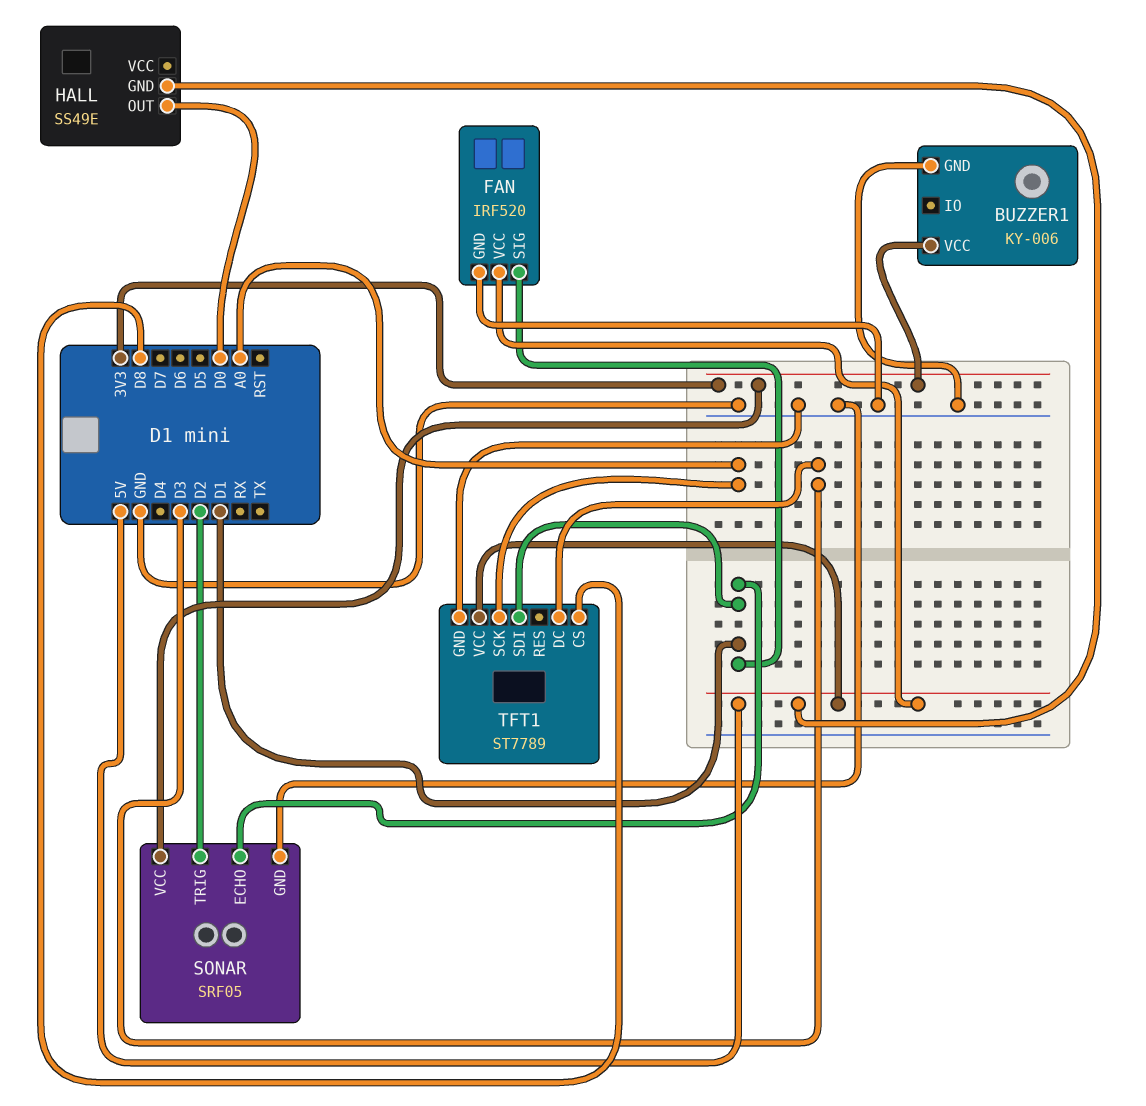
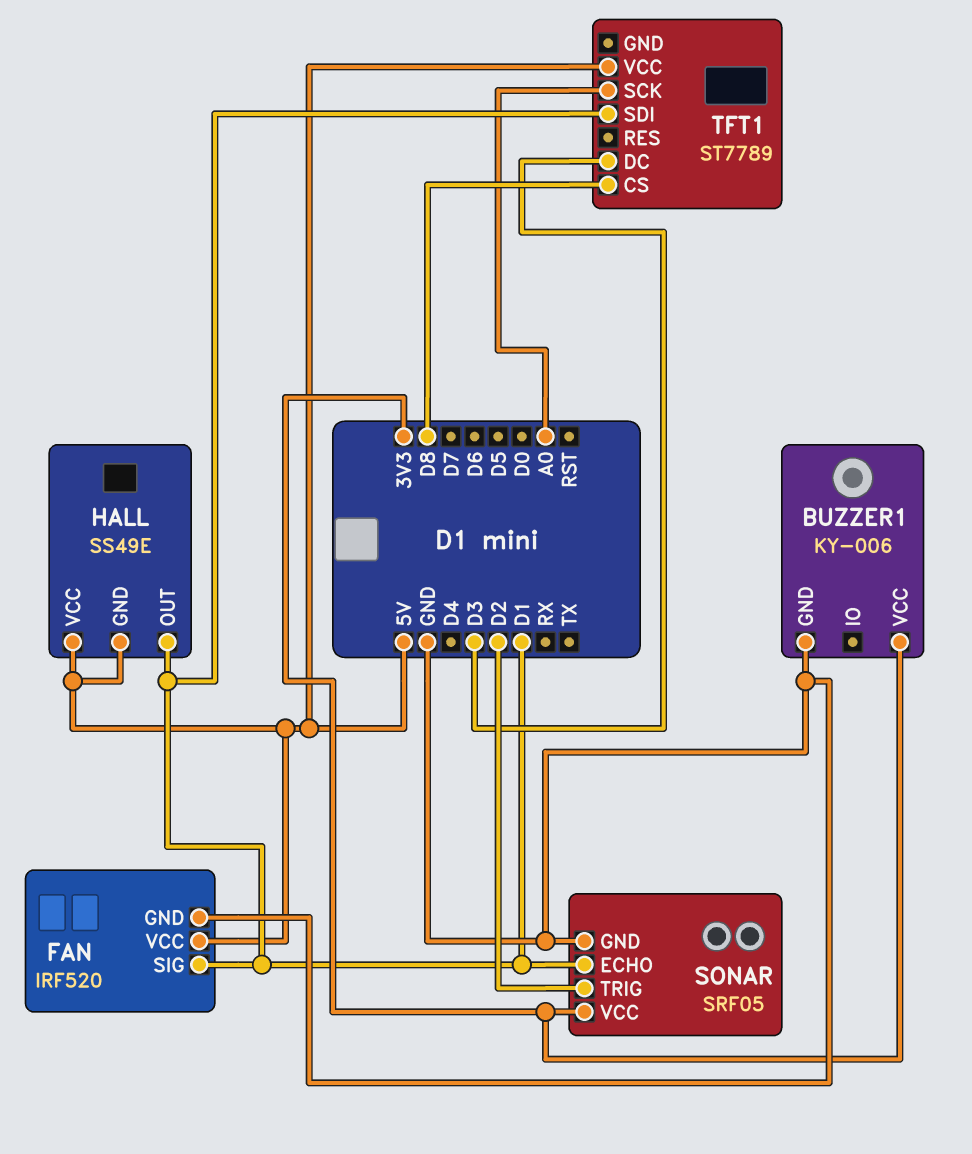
HALL pin OUT: D0 -> D1
HALL pin VCC: none -> 5V
TFT1 pin GND: GND -> none

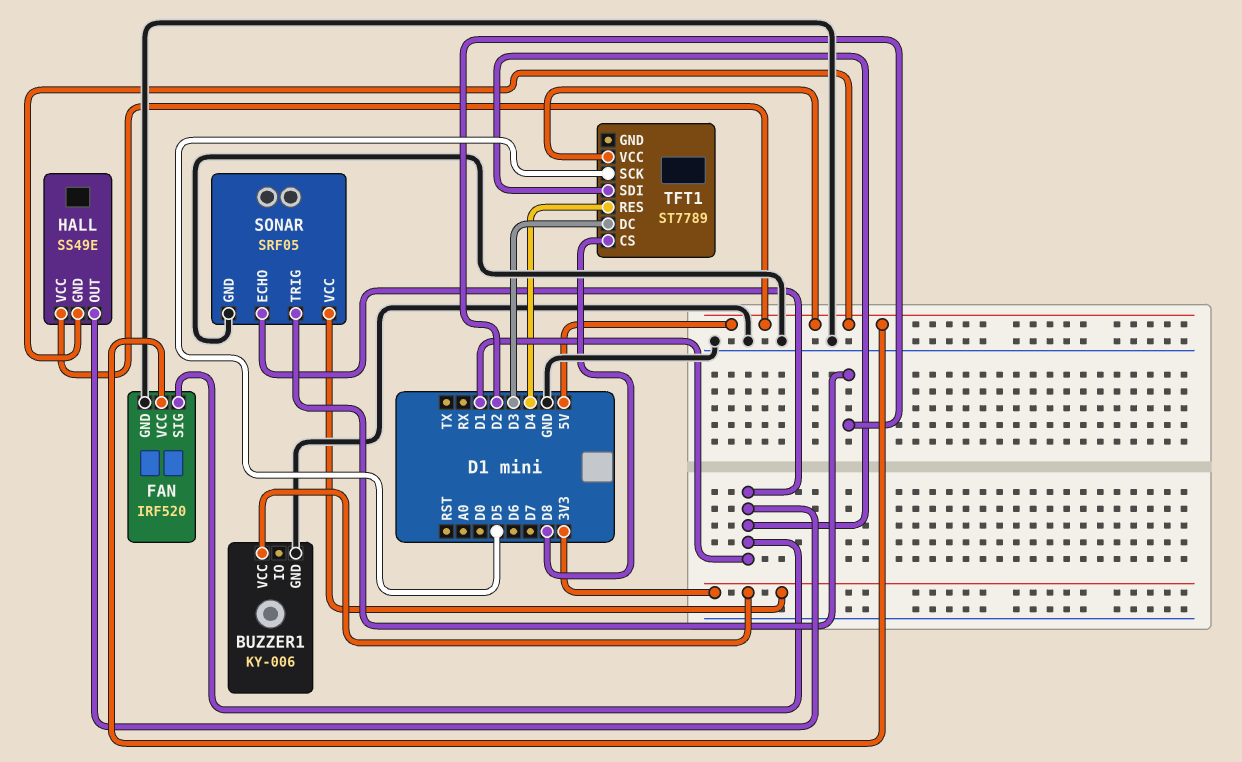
TFT1 pin RES: none -> D4
TFT1 pin SCK: A0 -> D5

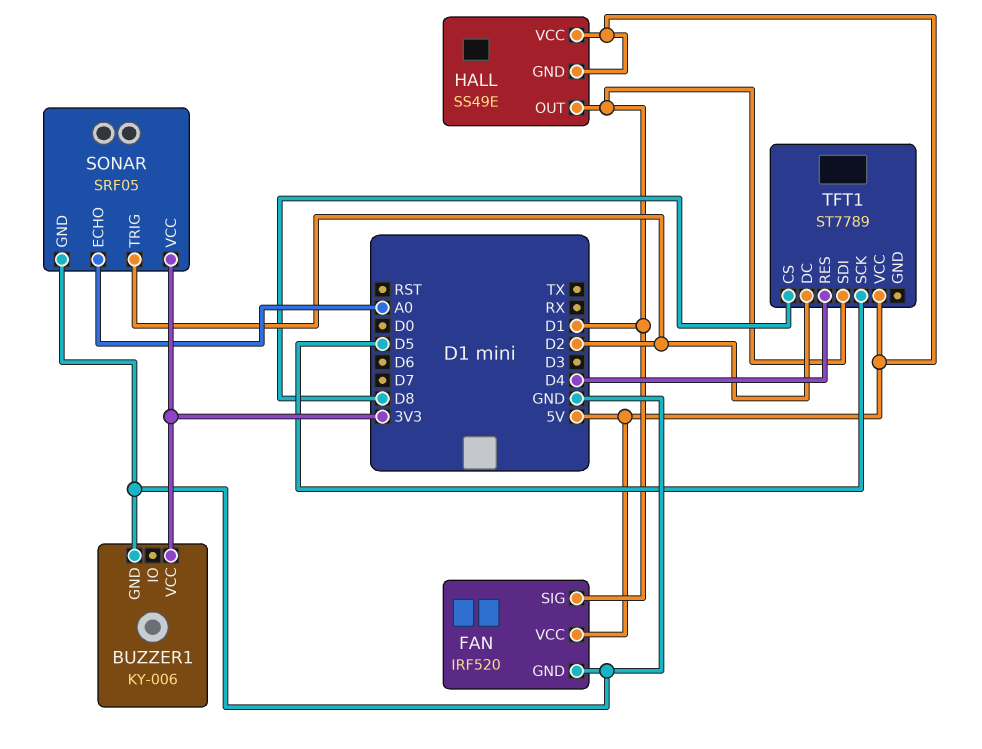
SONAR pin ECHO: D1 -> A0
TFT1 pin DC: D3 -> D2

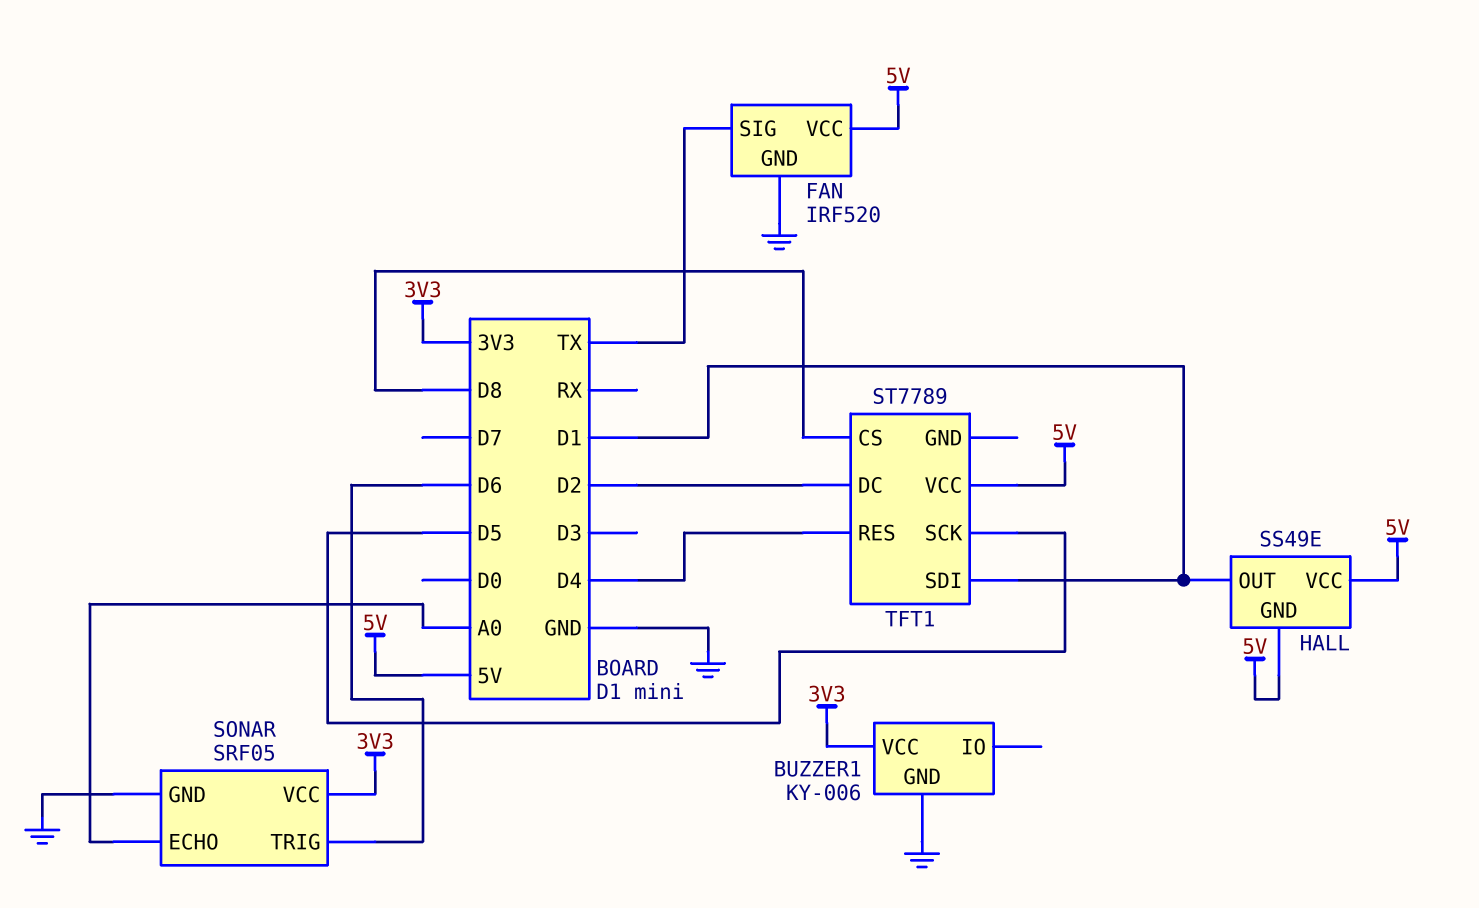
FAN pin SIG: D1 -> TX
SONAR pin TRIG: D2 -> D6

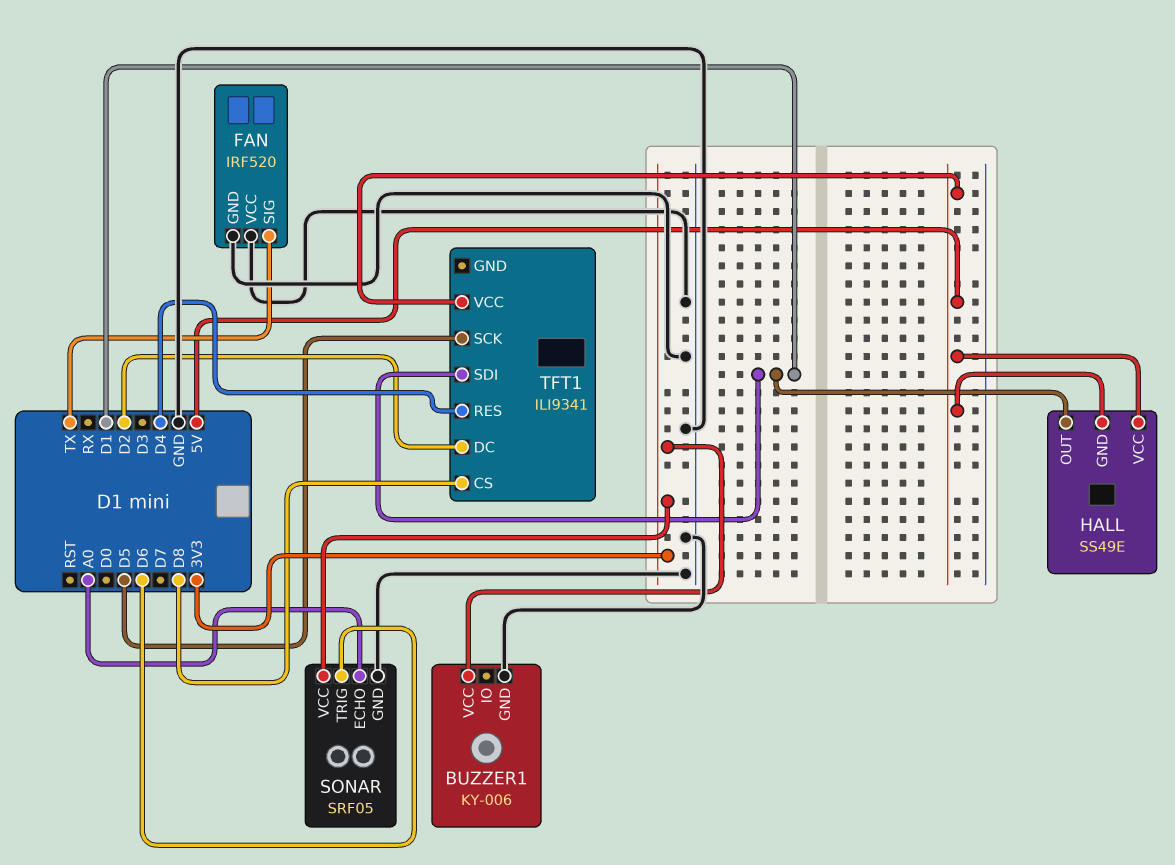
FAN pin VCC: 5V -> GND
TFT1: ST7789 -> ILI9341

